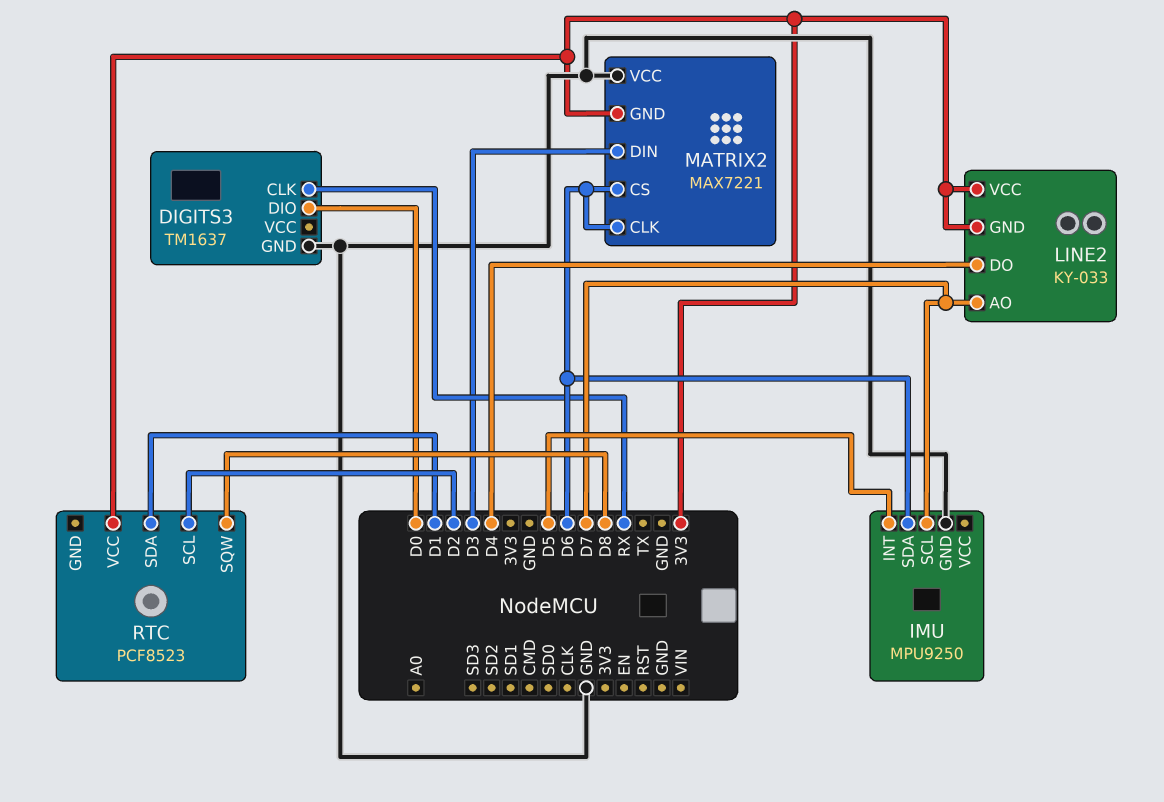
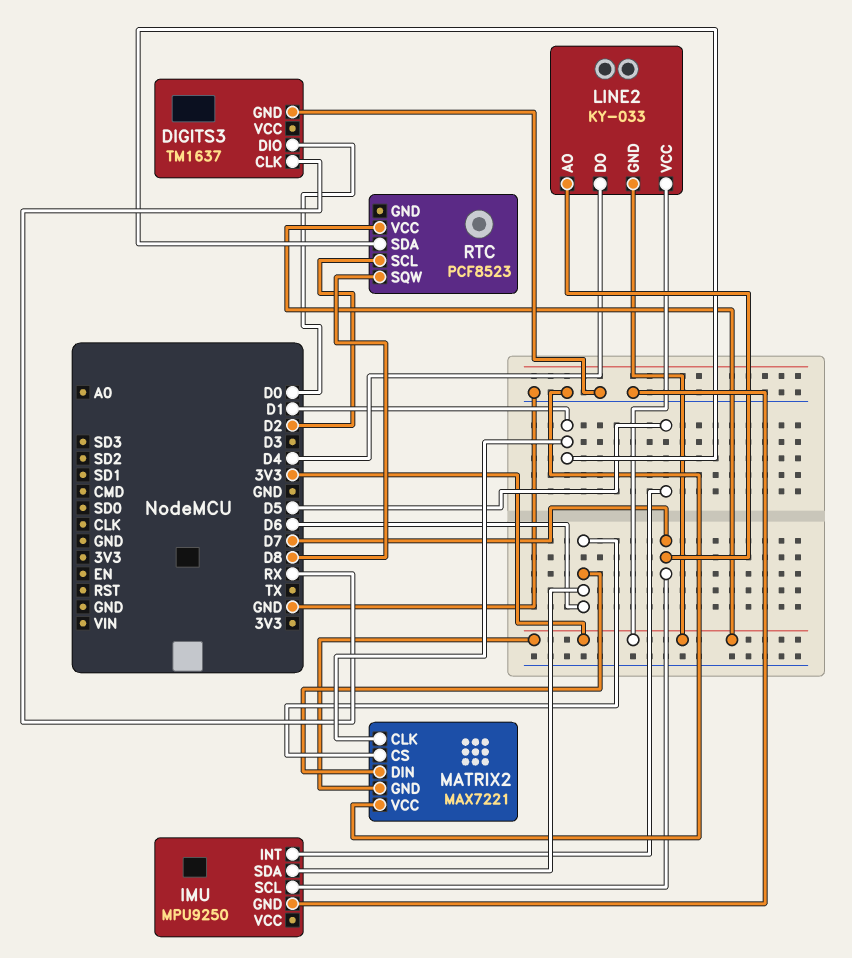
MATRIX2 pin CLK: D6 -> D1
MATRIX2 pin DIN: D3 -> D6

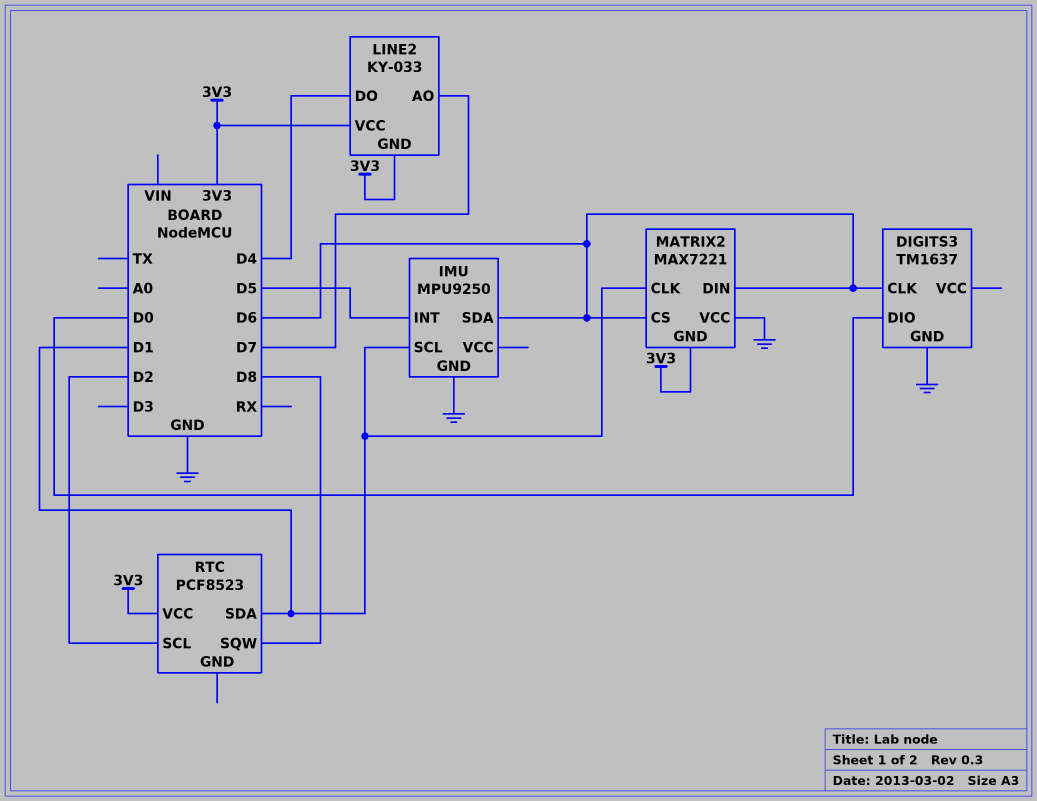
DIGITS3 pin CLK: RX -> D6
IMU pin SCL: D7 -> D1

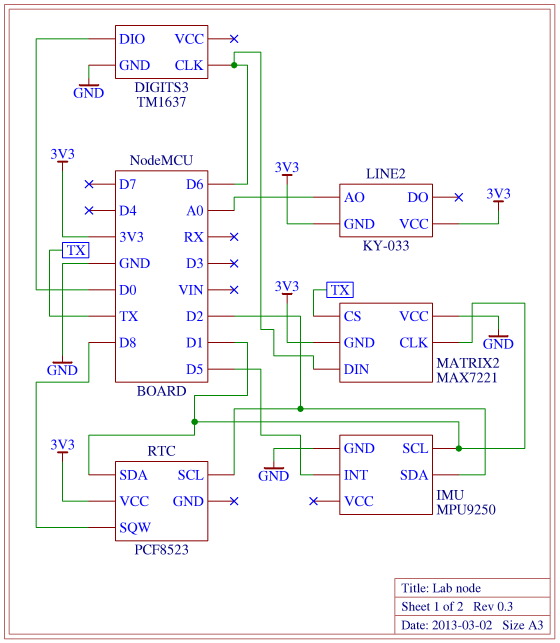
IMU pin SDA: D6 -> D2
LINE2 pin AO: D7 -> A0
LINE2 pin DO: D4 -> none
MATRIX2 pin CS: D6 -> TX

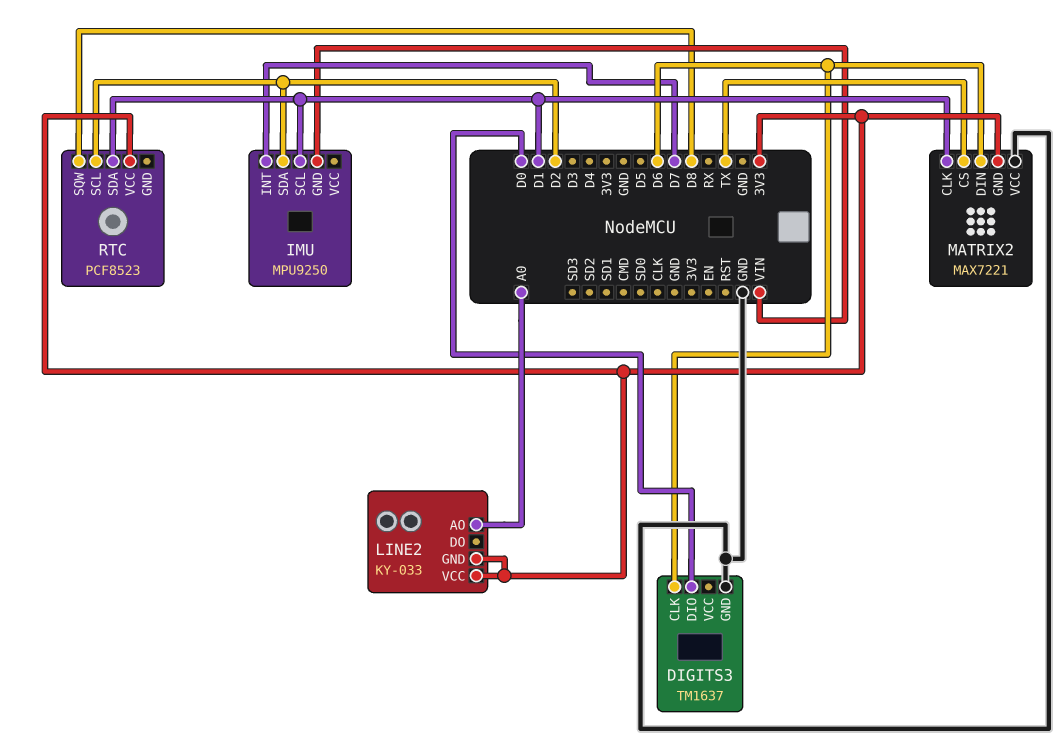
IMU pin GND: GND -> VIN
IMU pin INT: D5 -> D7

